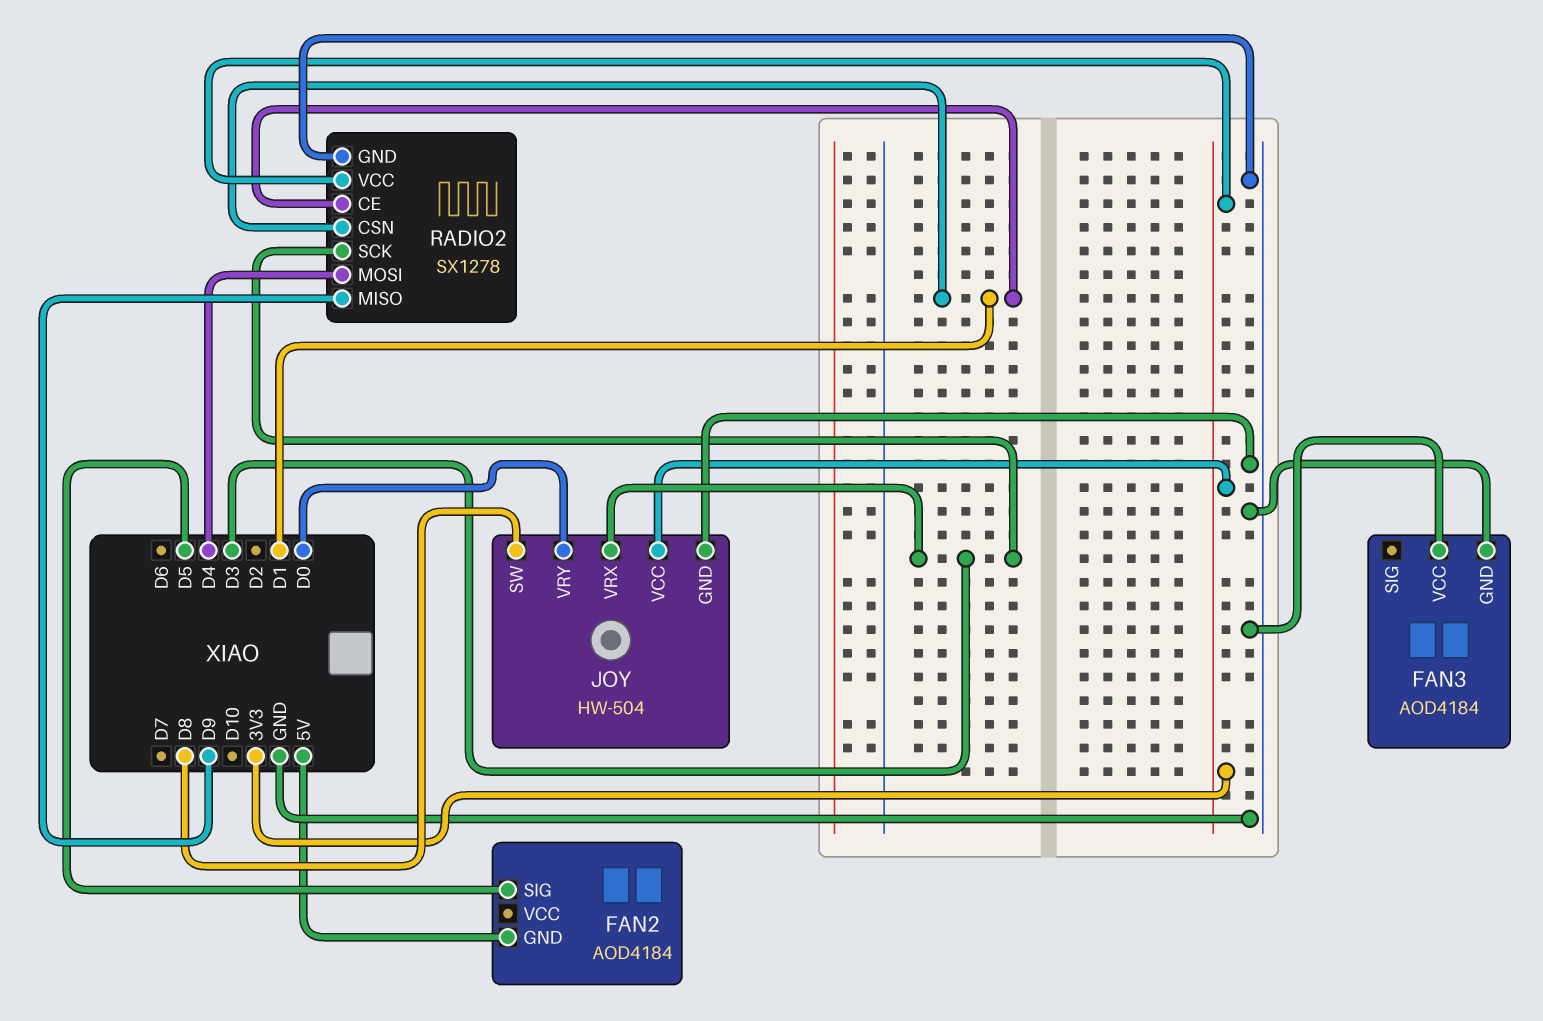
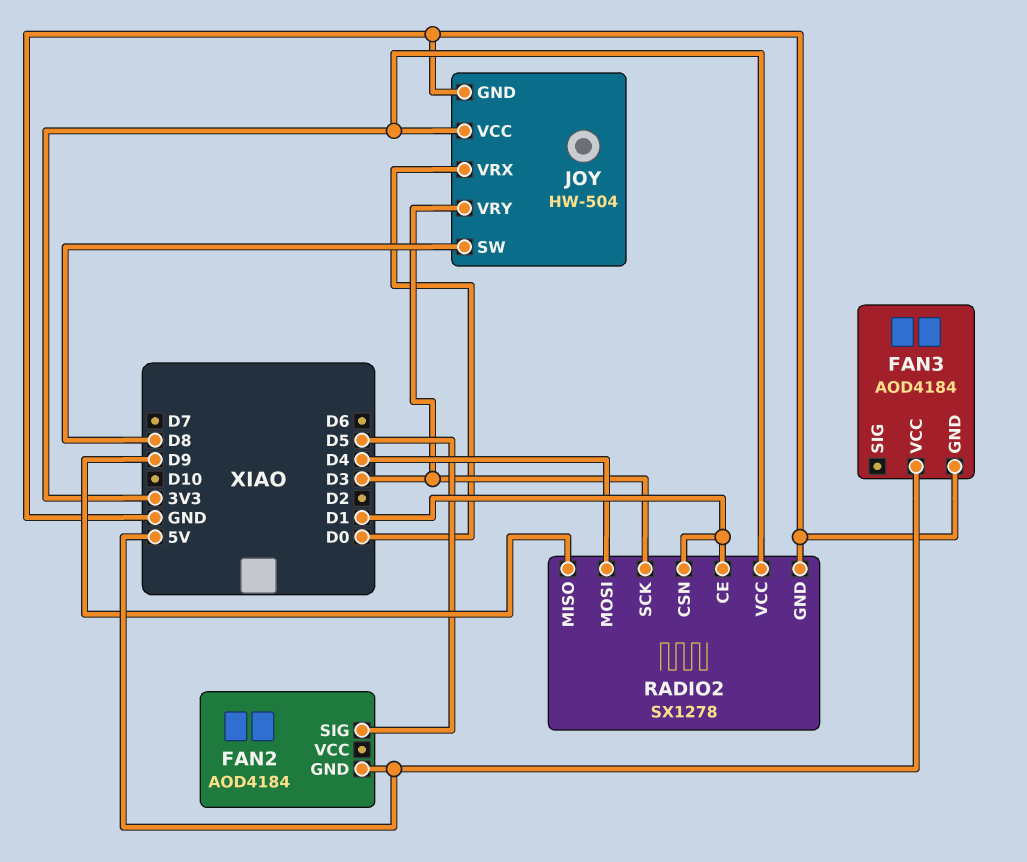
FAN3 pin VCC: GND -> 5V
JOY pin VRX: D3 -> D0
JOY pin VRY: D0 -> D3

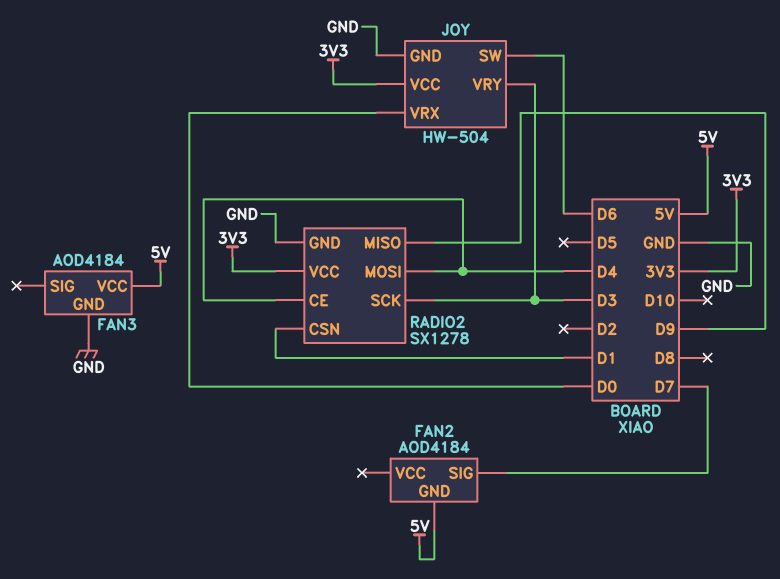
FAN2 pin SIG: D5 -> D7
JOY pin SW: D8 -> D6
RADIO2 pin CE: D1 -> D4

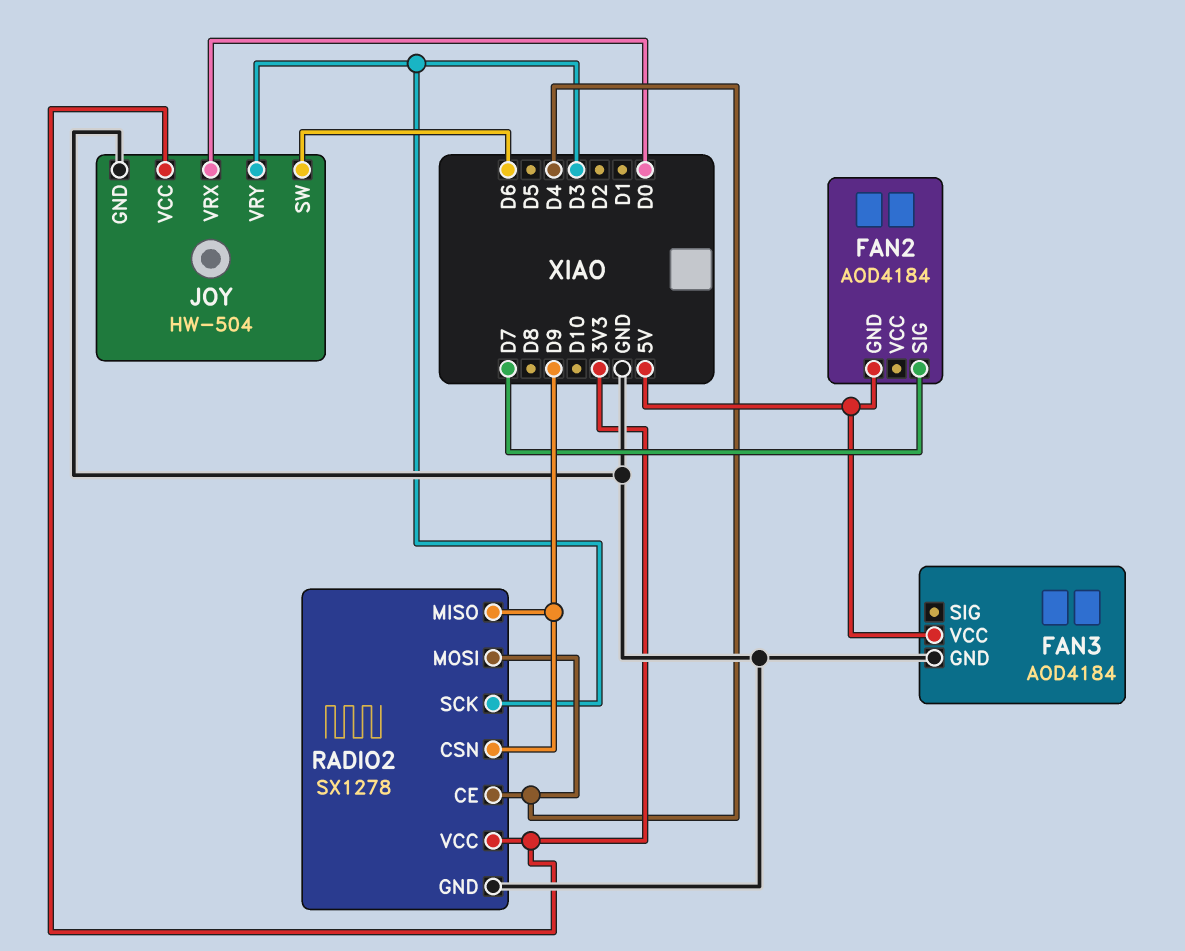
RADIO2 pin CSN: D1 -> D9

